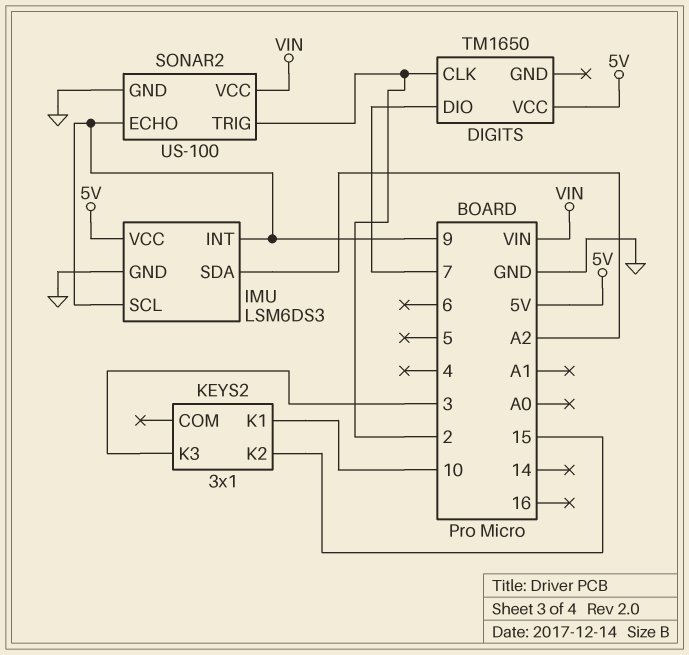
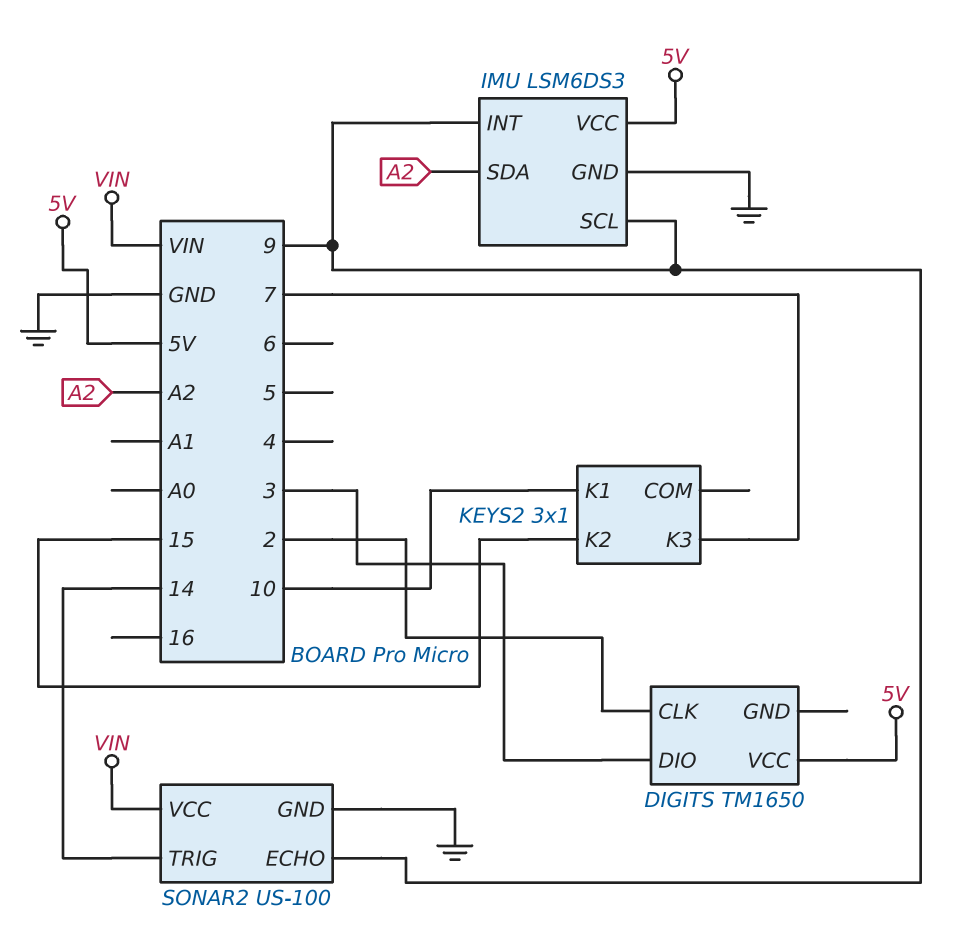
DIGITS pin DIO: 7 -> 3
KEYS2 pin K3: 3 -> 7
SONAR2 pin TRIG: 2 -> 14

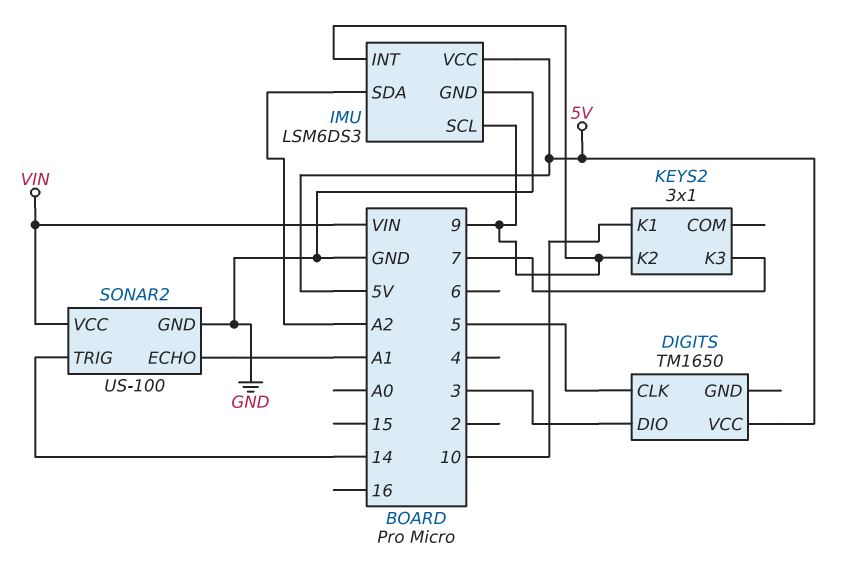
DIGITS pin CLK: 2 -> 5
KEYS2 pin K2: 15 -> 9
SONAR2 pin ECHO: 9 -> A1

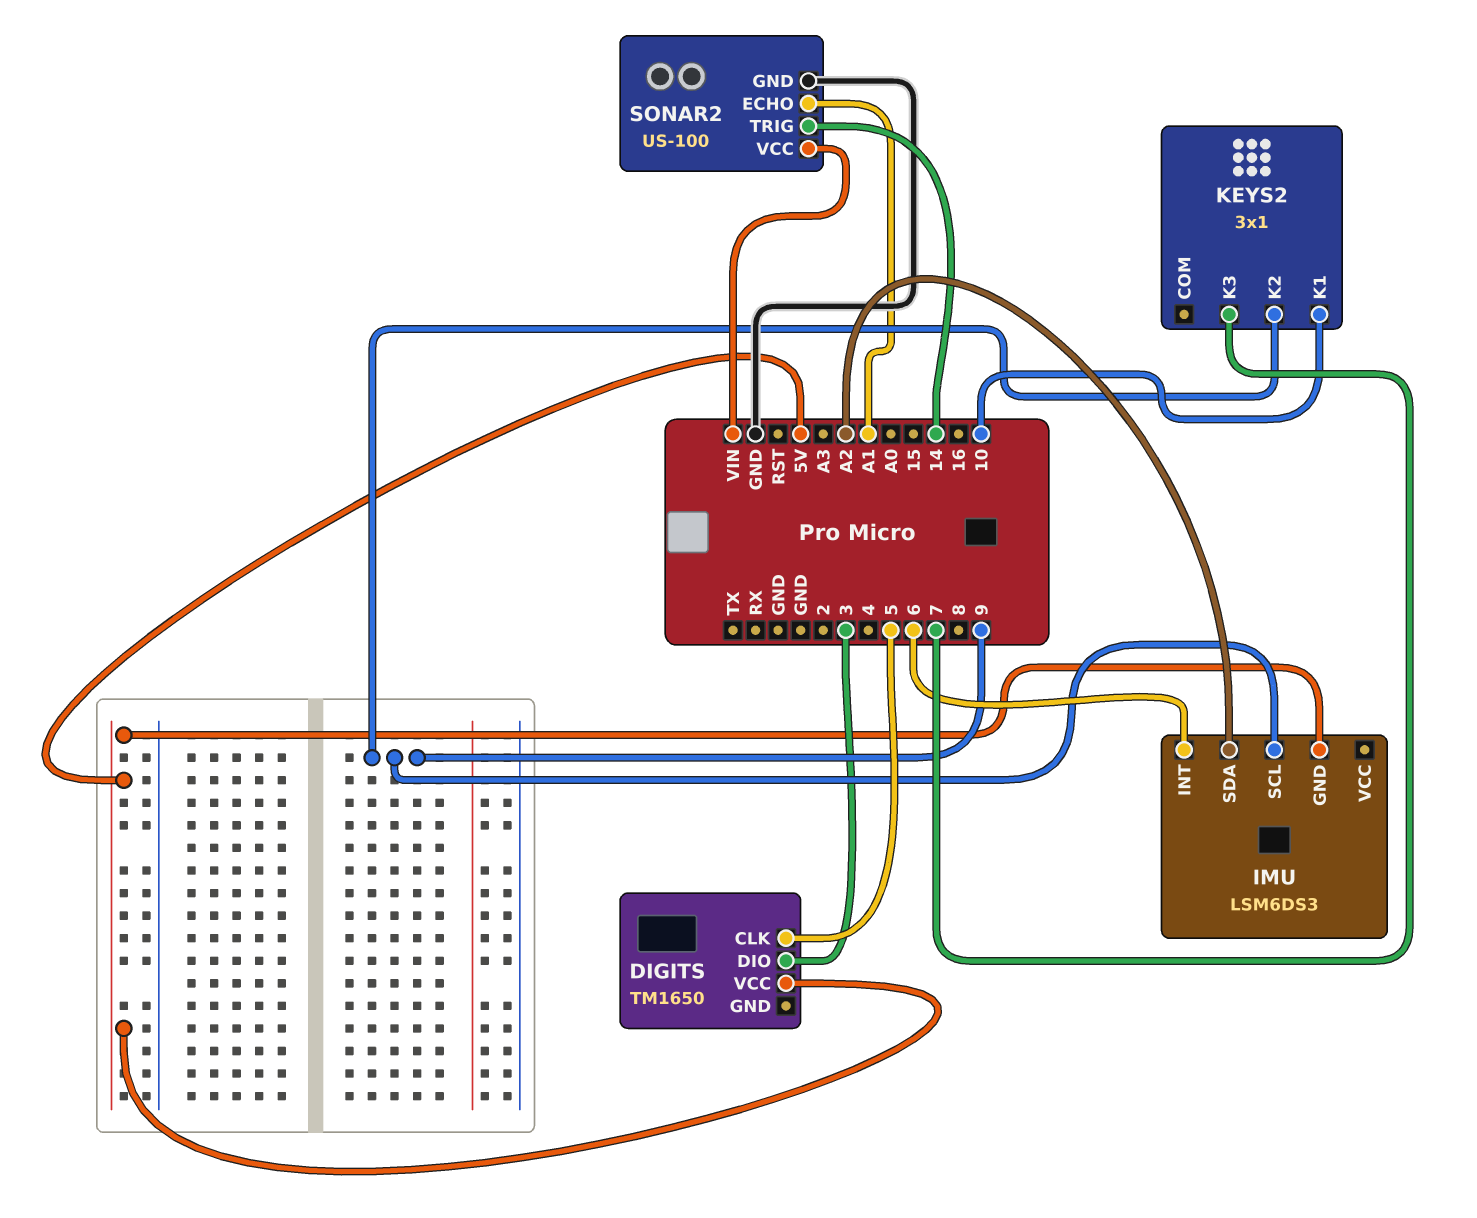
IMU pin GND: GND -> 5V
IMU pin INT: 9 -> 6
IMU pin VCC: 5V -> none

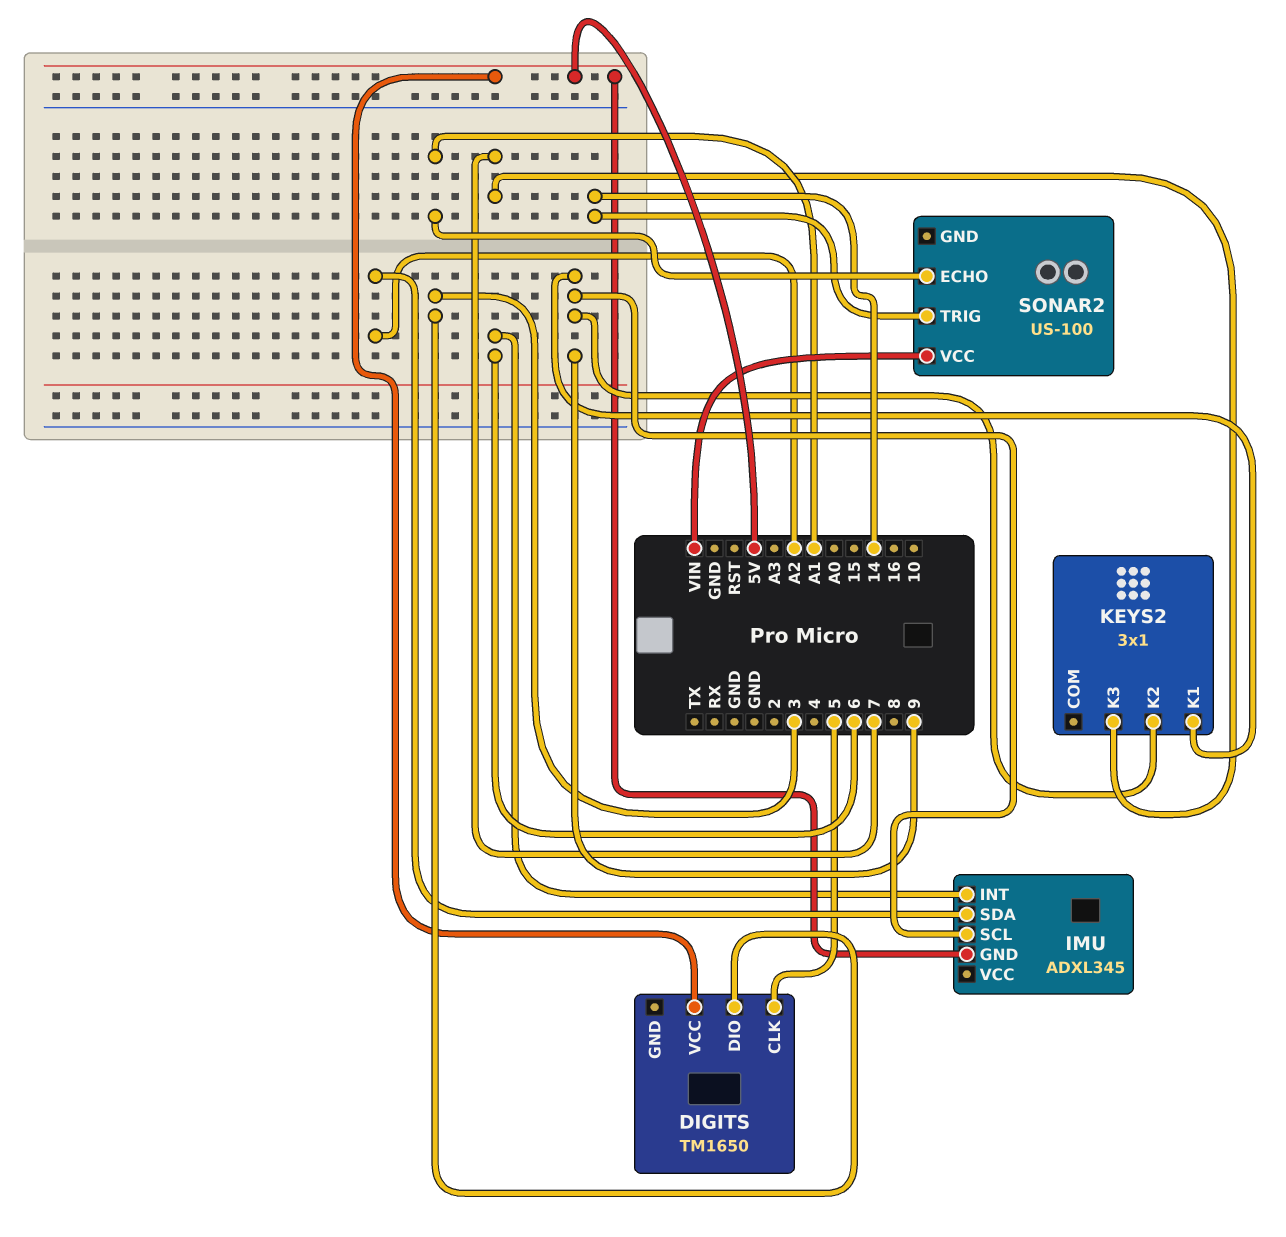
IMU: LSM6DS3 -> ADXL345
KEYS2 pin K1: 10 -> 9
SONAR2 pin GND: GND -> none

